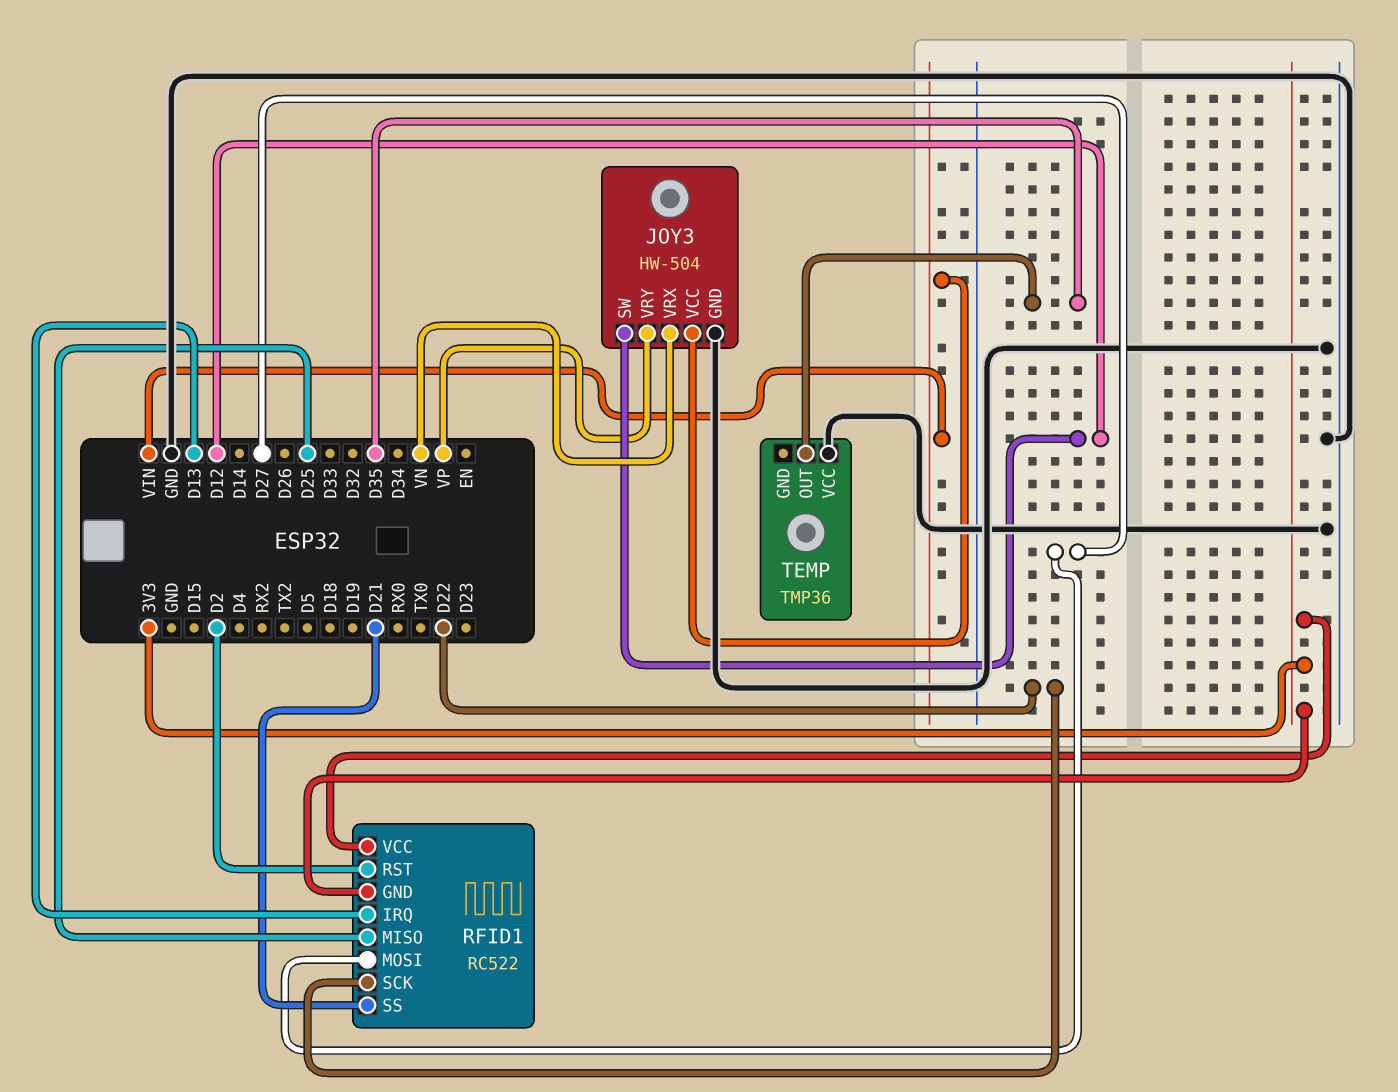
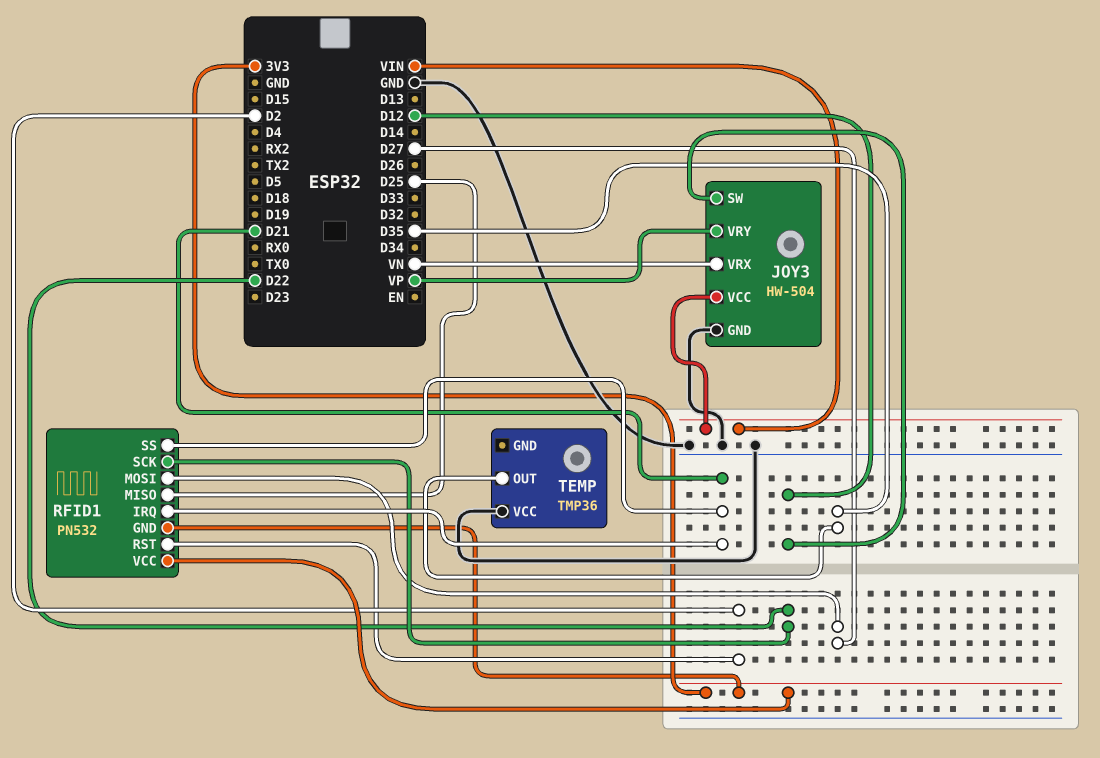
RFID1: RC522 -> PN532
RFID1 pin IRQ: D13 -> D21

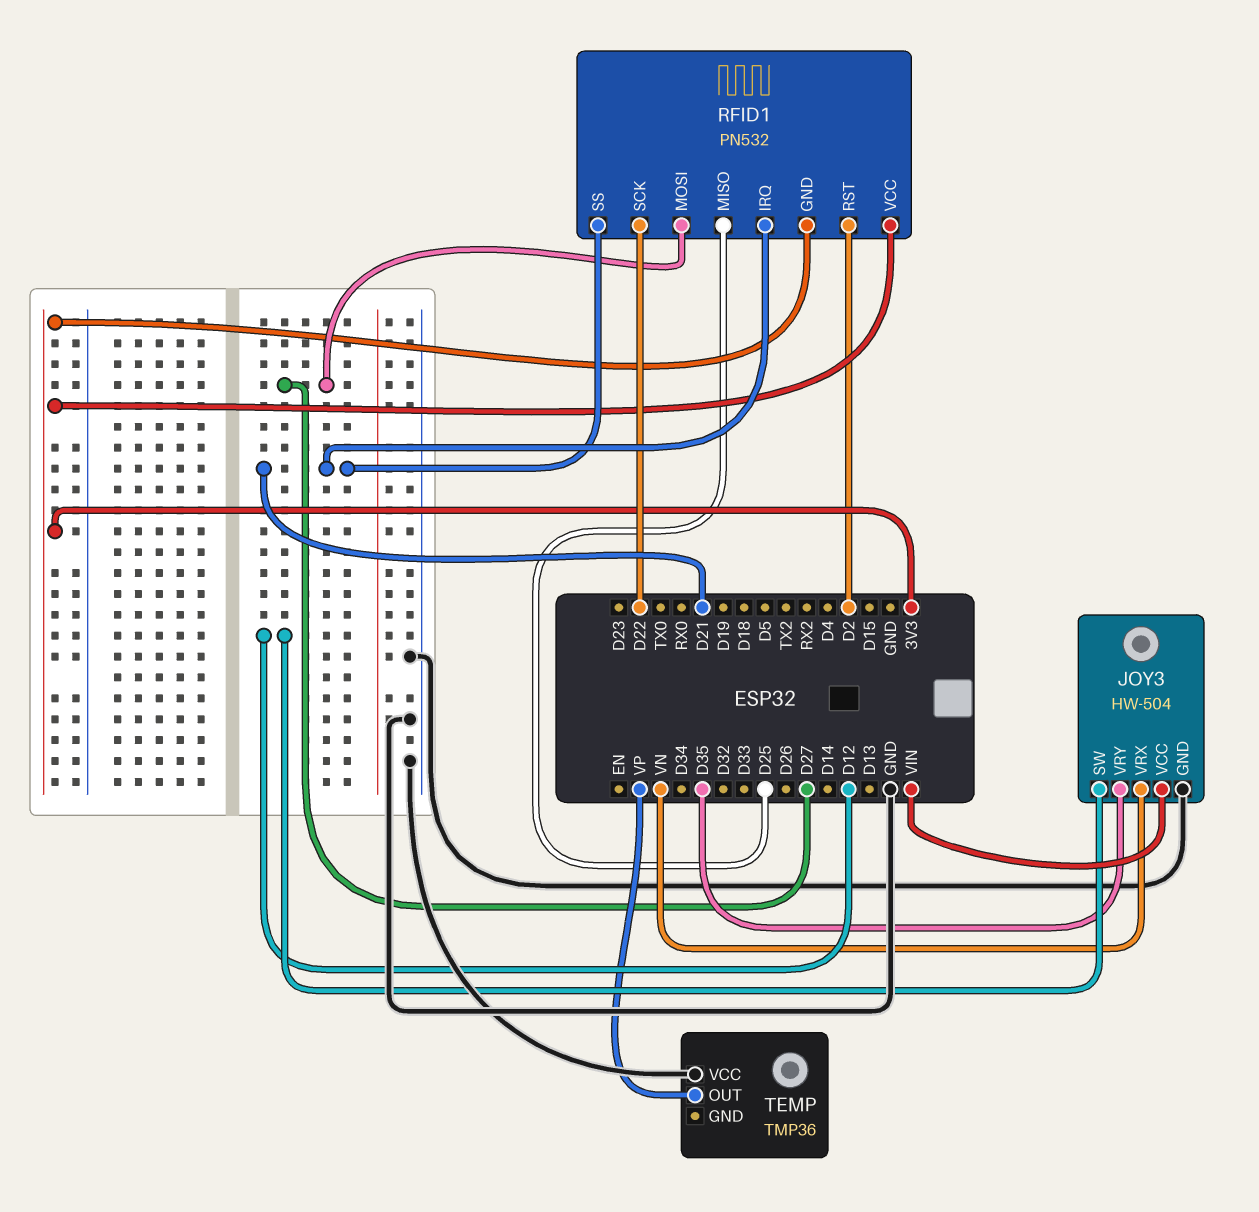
JOY3 pin VRY: VP -> D35
TEMP pin OUT: D35 -> VP

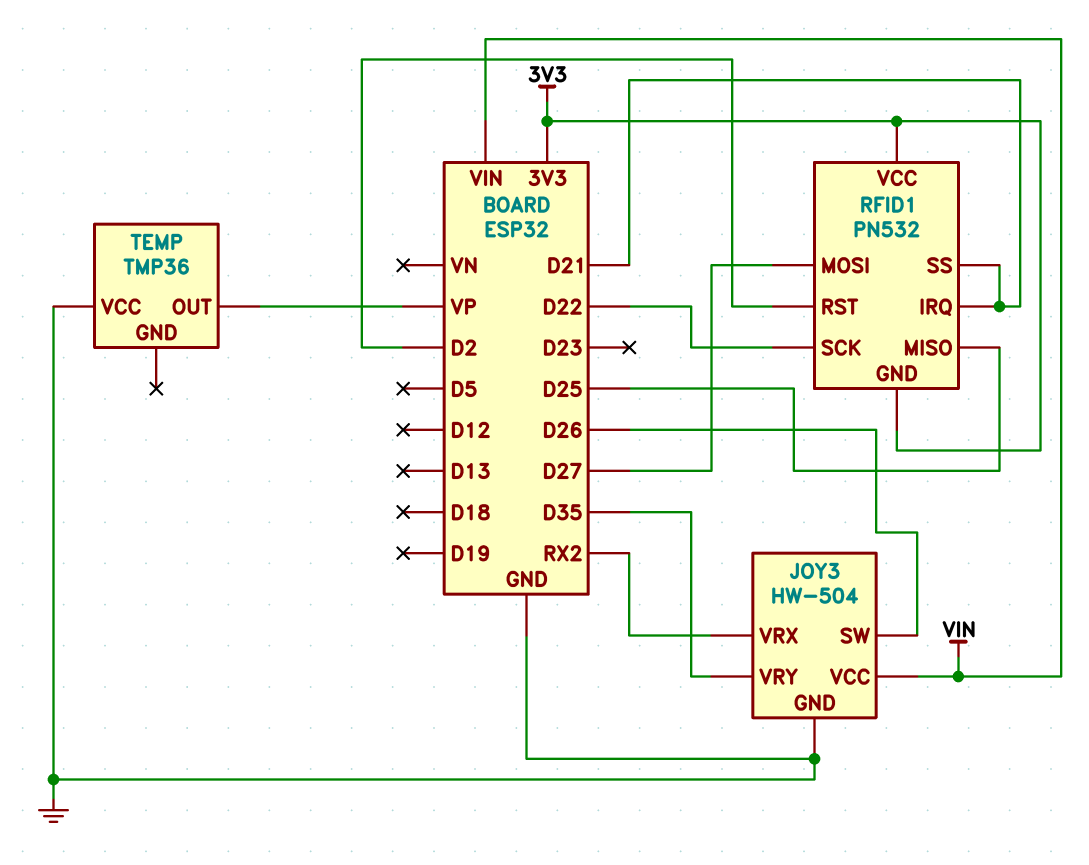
JOY3 pin SW: D12 -> D26
JOY3 pin VRX: VN -> RX2

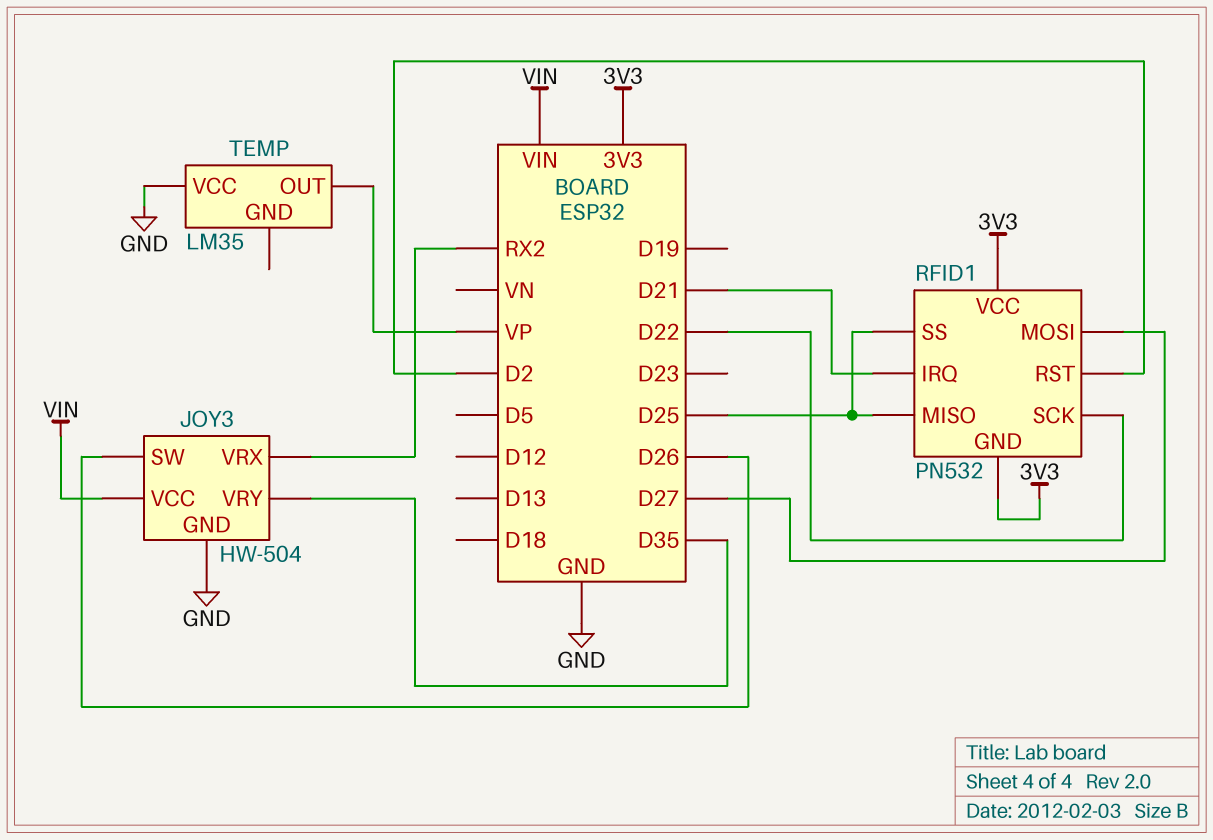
RFID1 pin SS: D21 -> D25
TEMP: TMP36 -> LM35

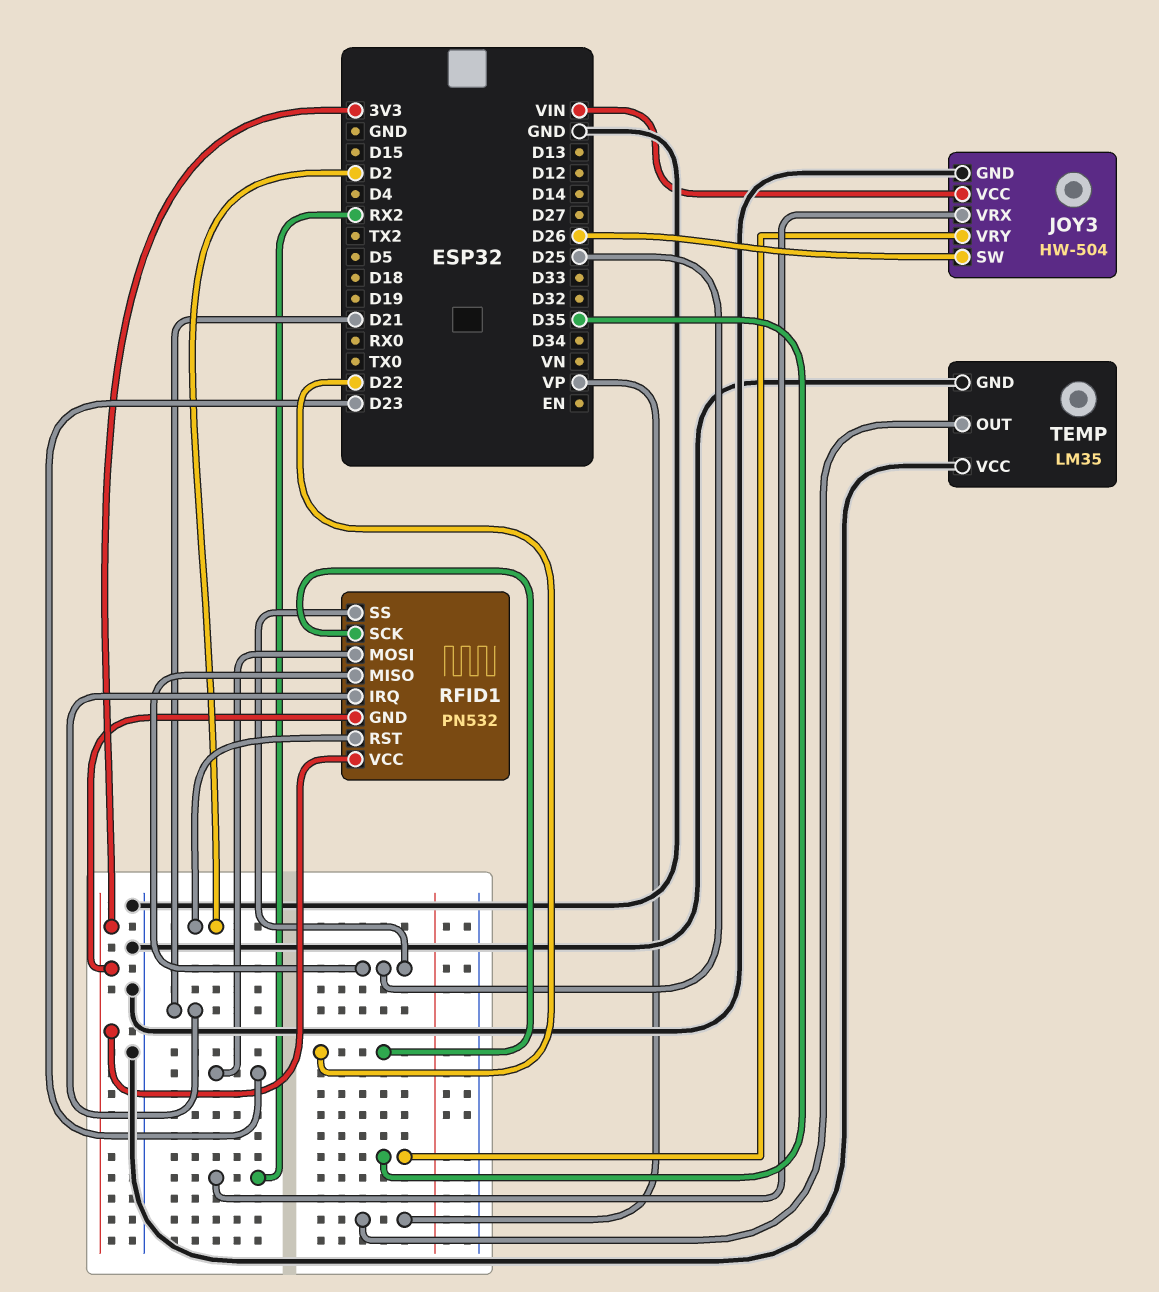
RFID1 pin MOSI: D27 -> D23
TEMP pin GND: none -> GND

